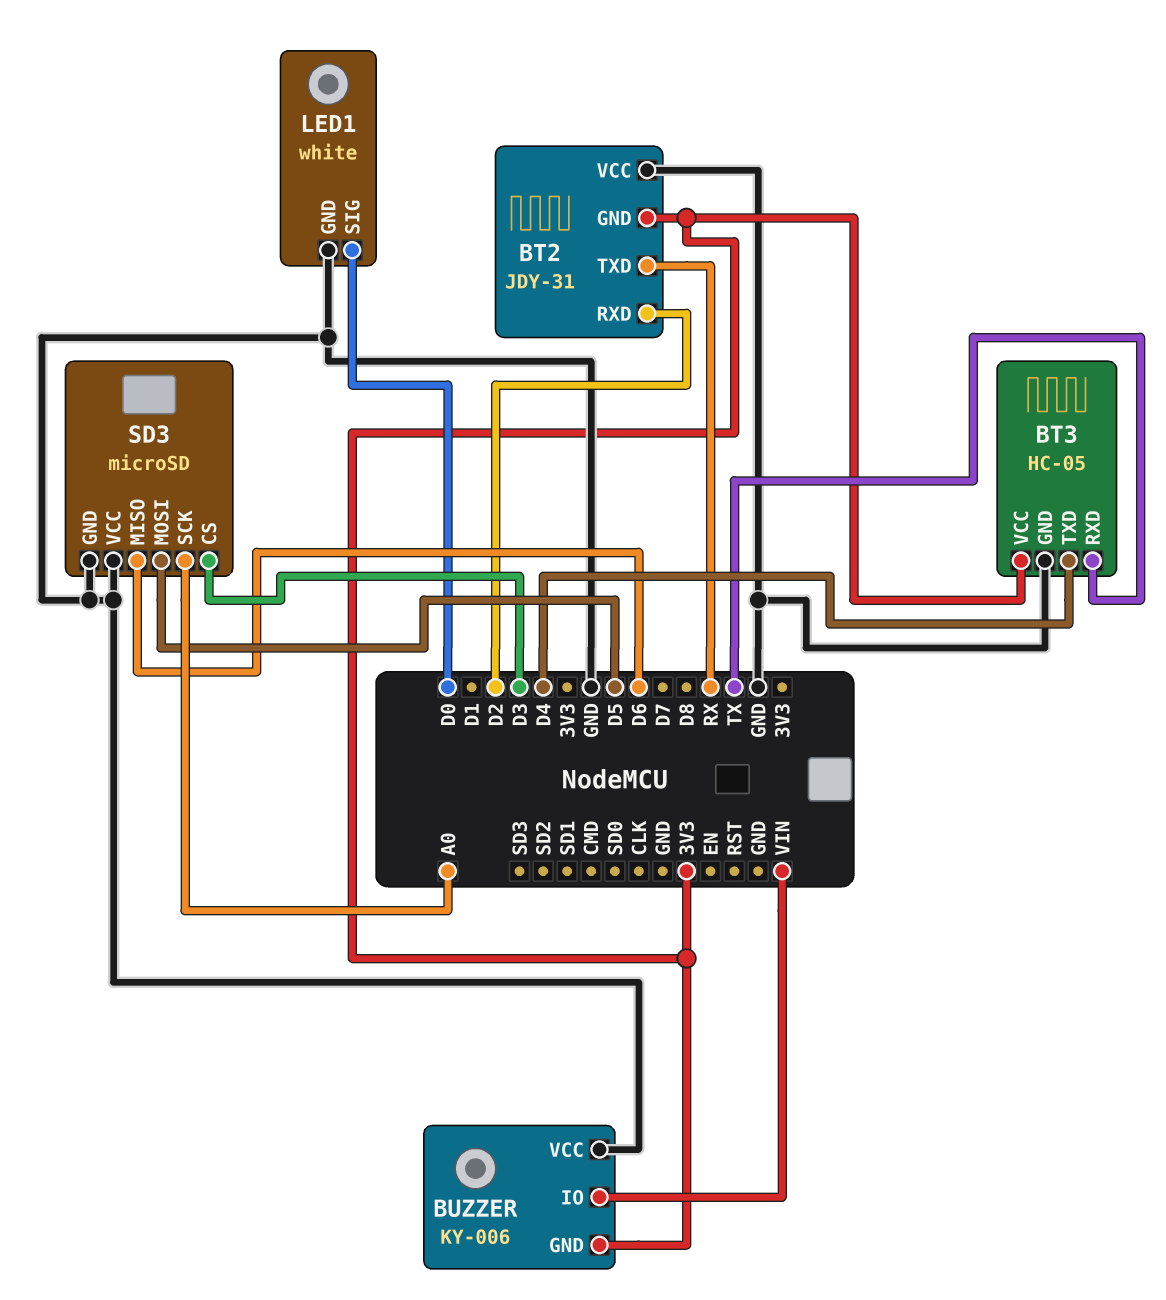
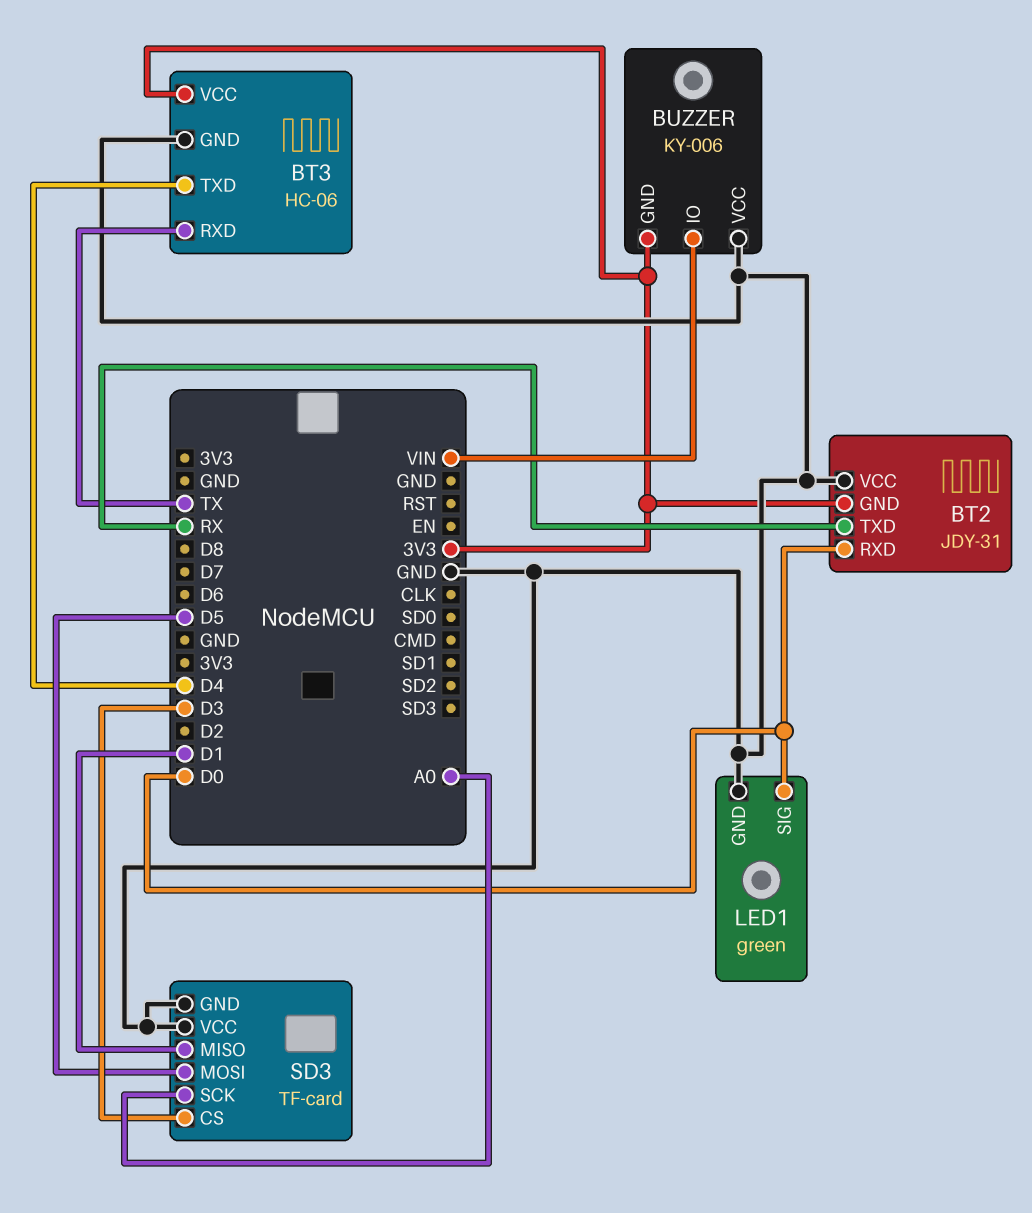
BT2 pin RXD: D2 -> D0
BT3: HC-05 -> HC-06
LED1: white -> green
SD3: microSD -> TF-card
SD3 pin MISO: D6 -> D1

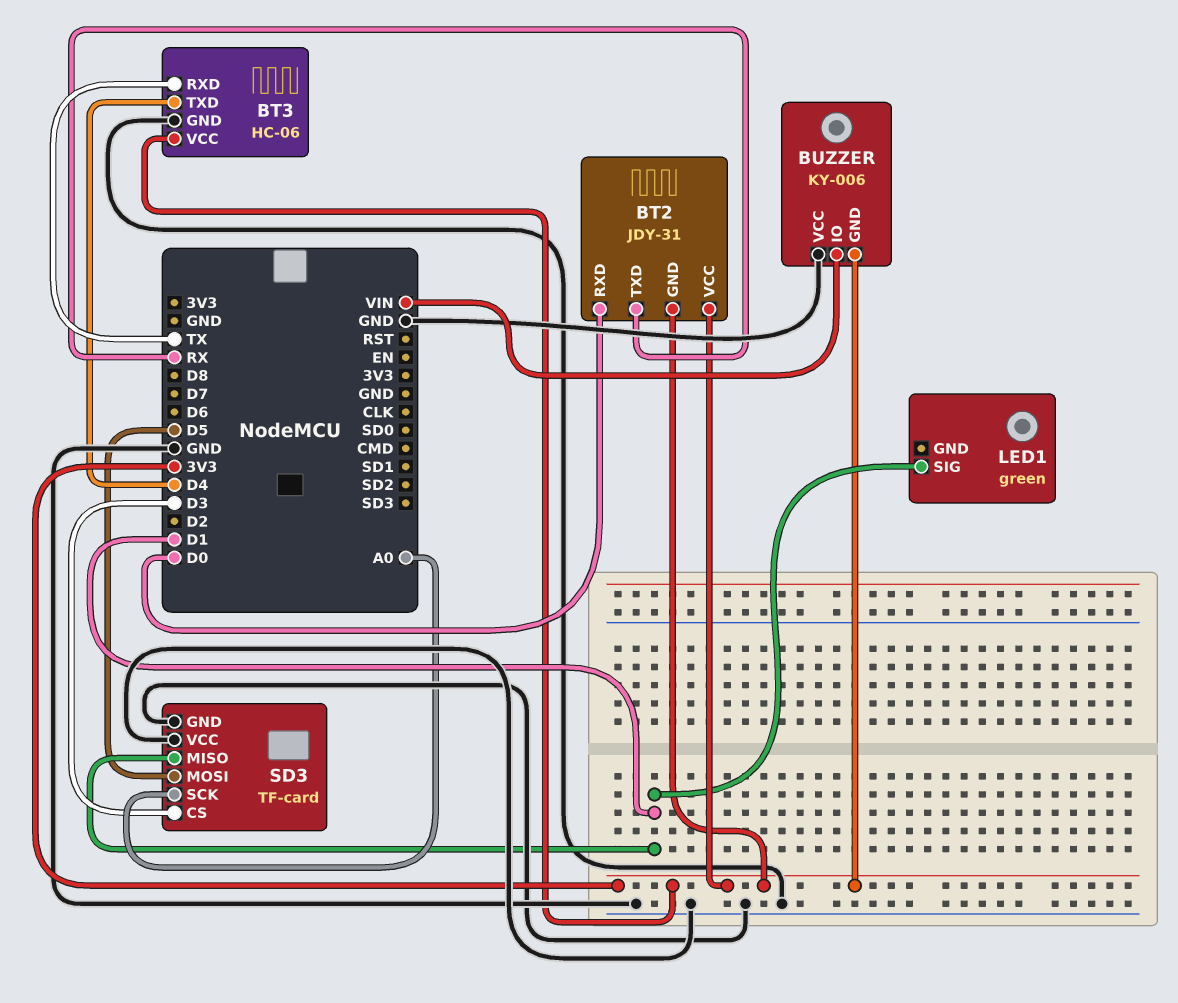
BT2 pin VCC: GND -> 3V3
LED1 pin GND: GND -> none
LED1 pin SIG: D0 -> D1

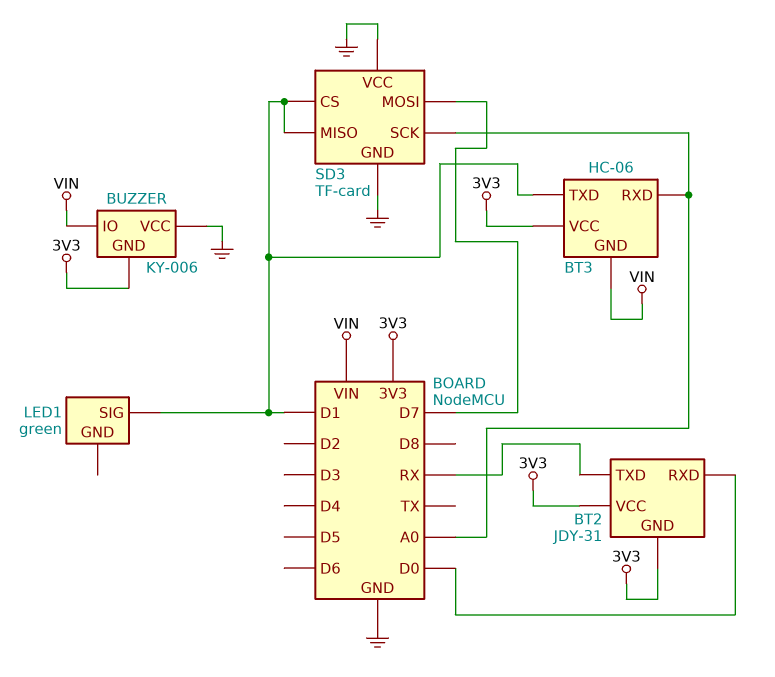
BT3 pin GND: GND -> VIN
BT3 pin RXD: TX -> A0
BT3 pin TXD: D4 -> D1
SD3 pin CS: D3 -> D1
SD3 pin MOSI: D5 -> D7

